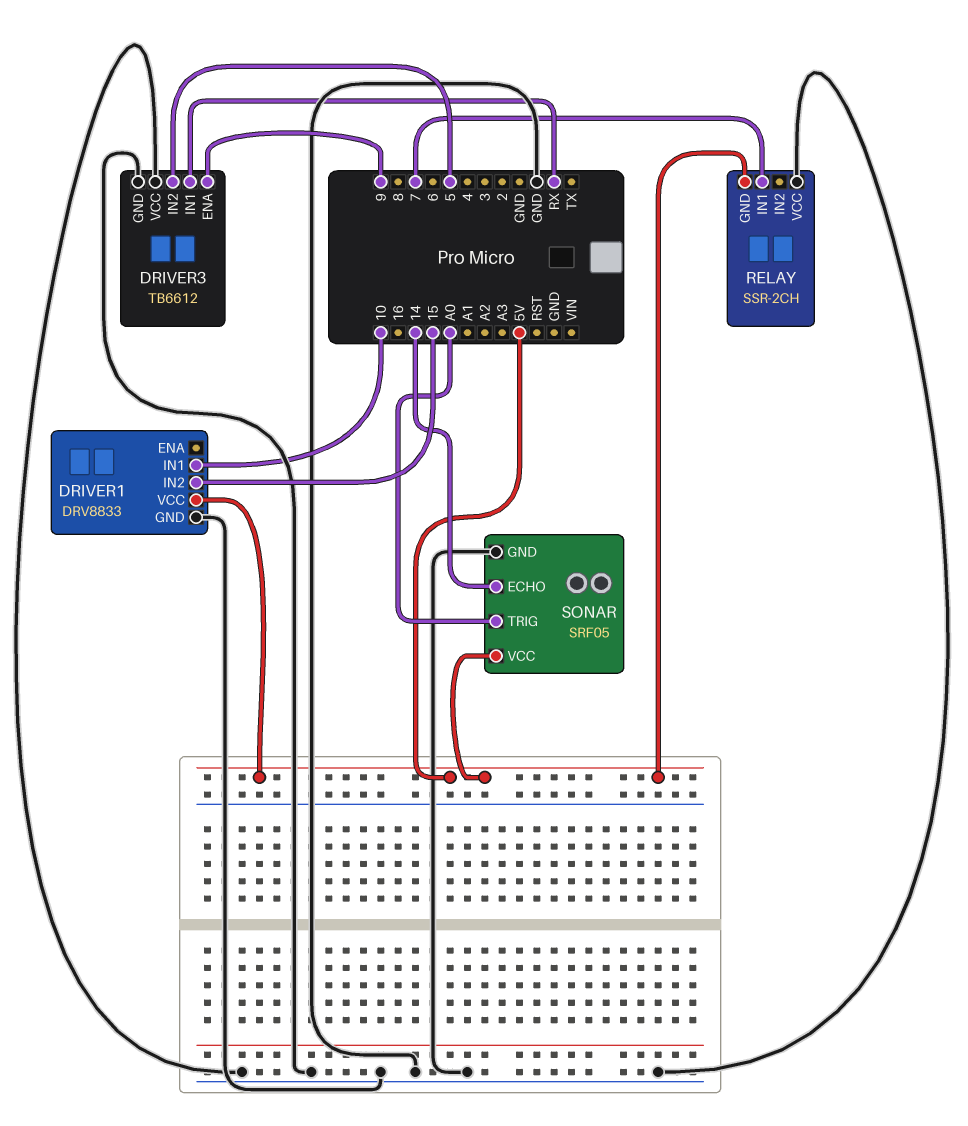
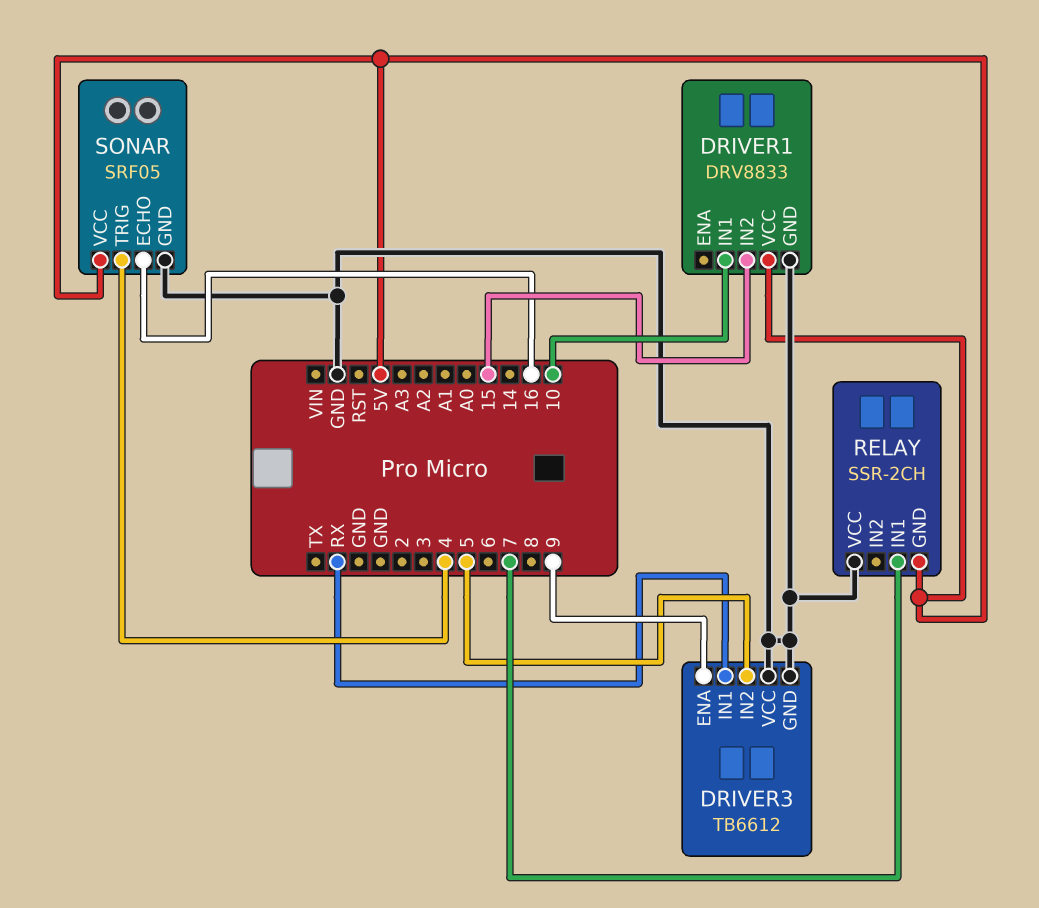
SONAR pin ECHO: 14 -> 16
SONAR pin TRIG: A0 -> 4

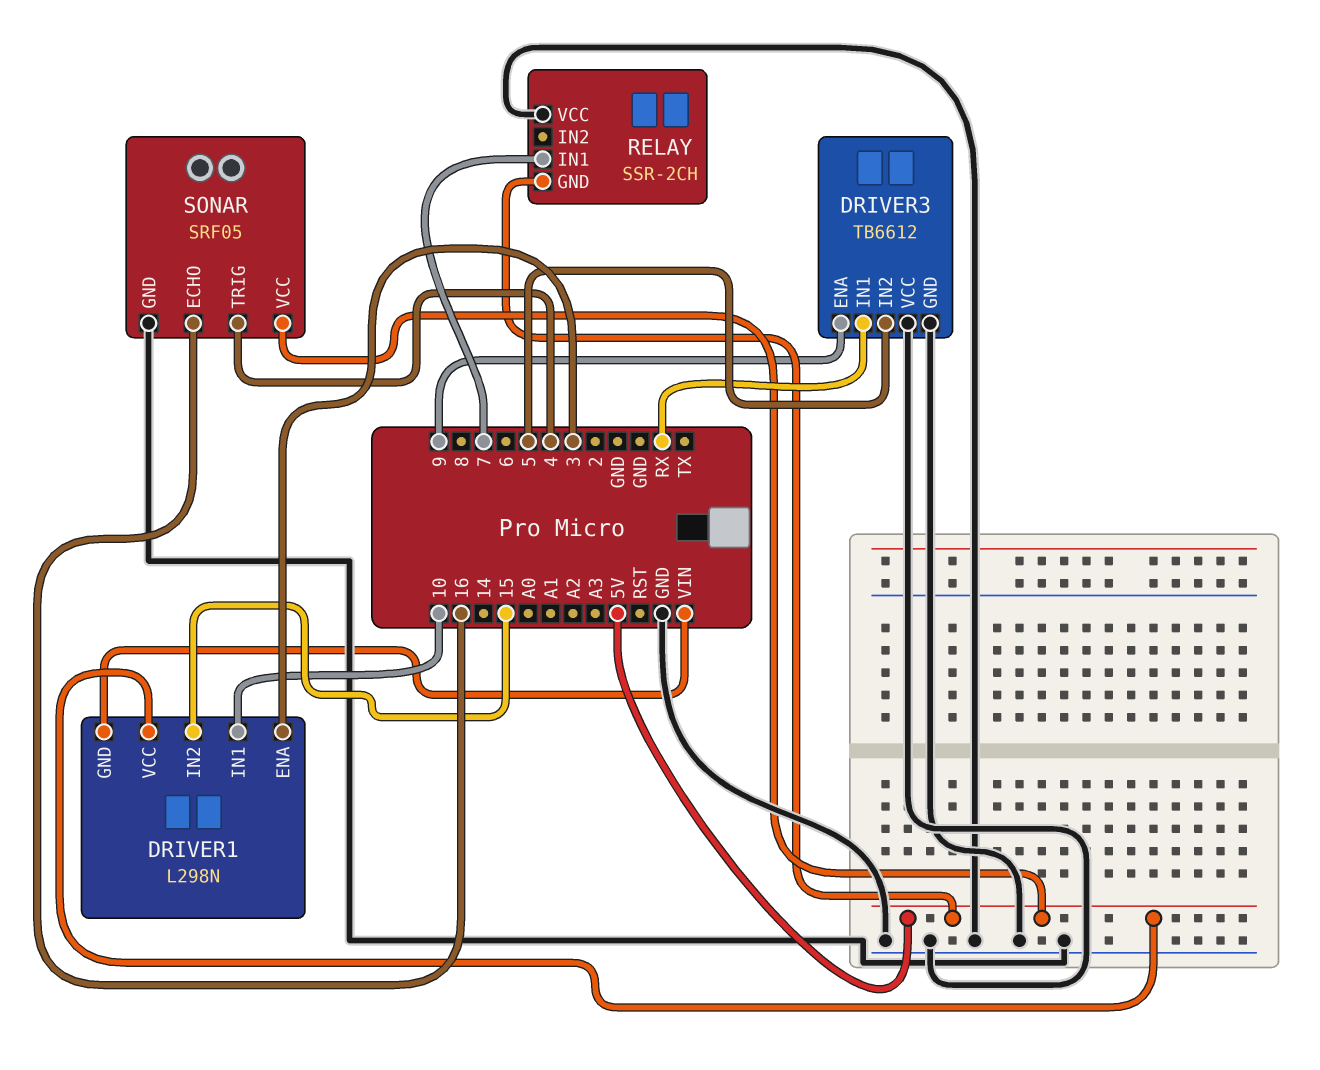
DRIVER1: DRV8833 -> L298N
DRIVER1 pin ENA: none -> 3
DRIVER1 pin GND: GND -> VIN

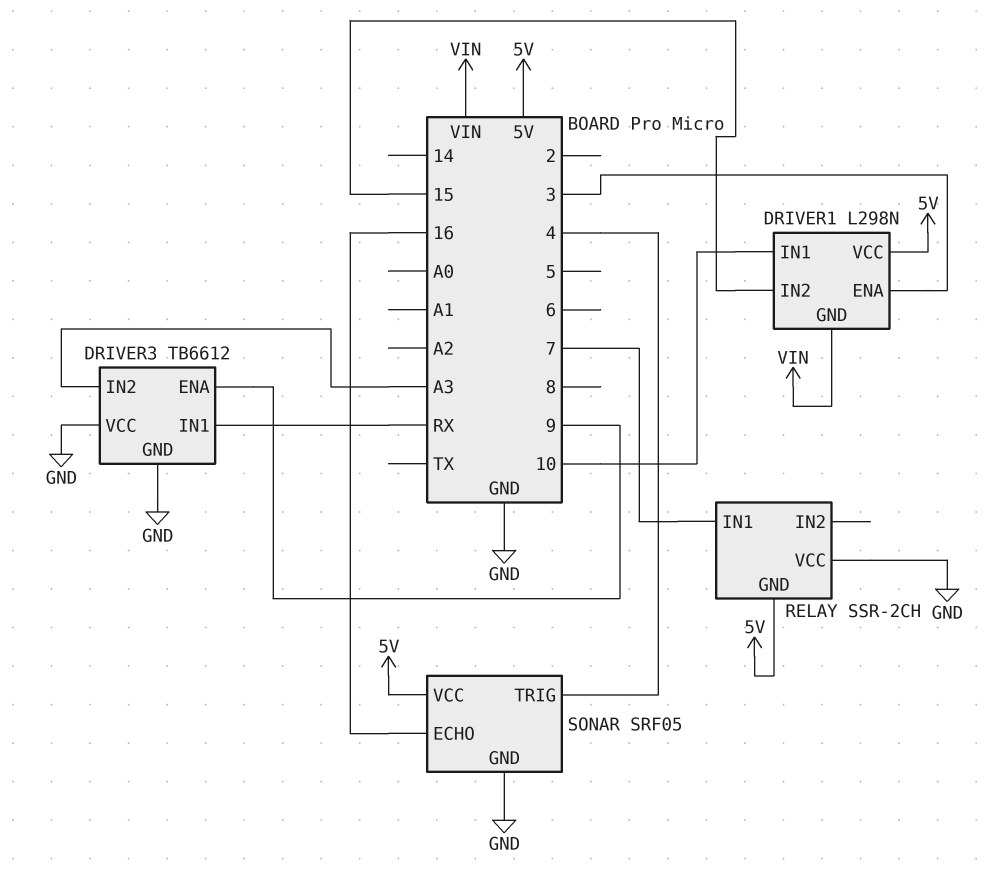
DRIVER3 pin IN2: 5 -> A3

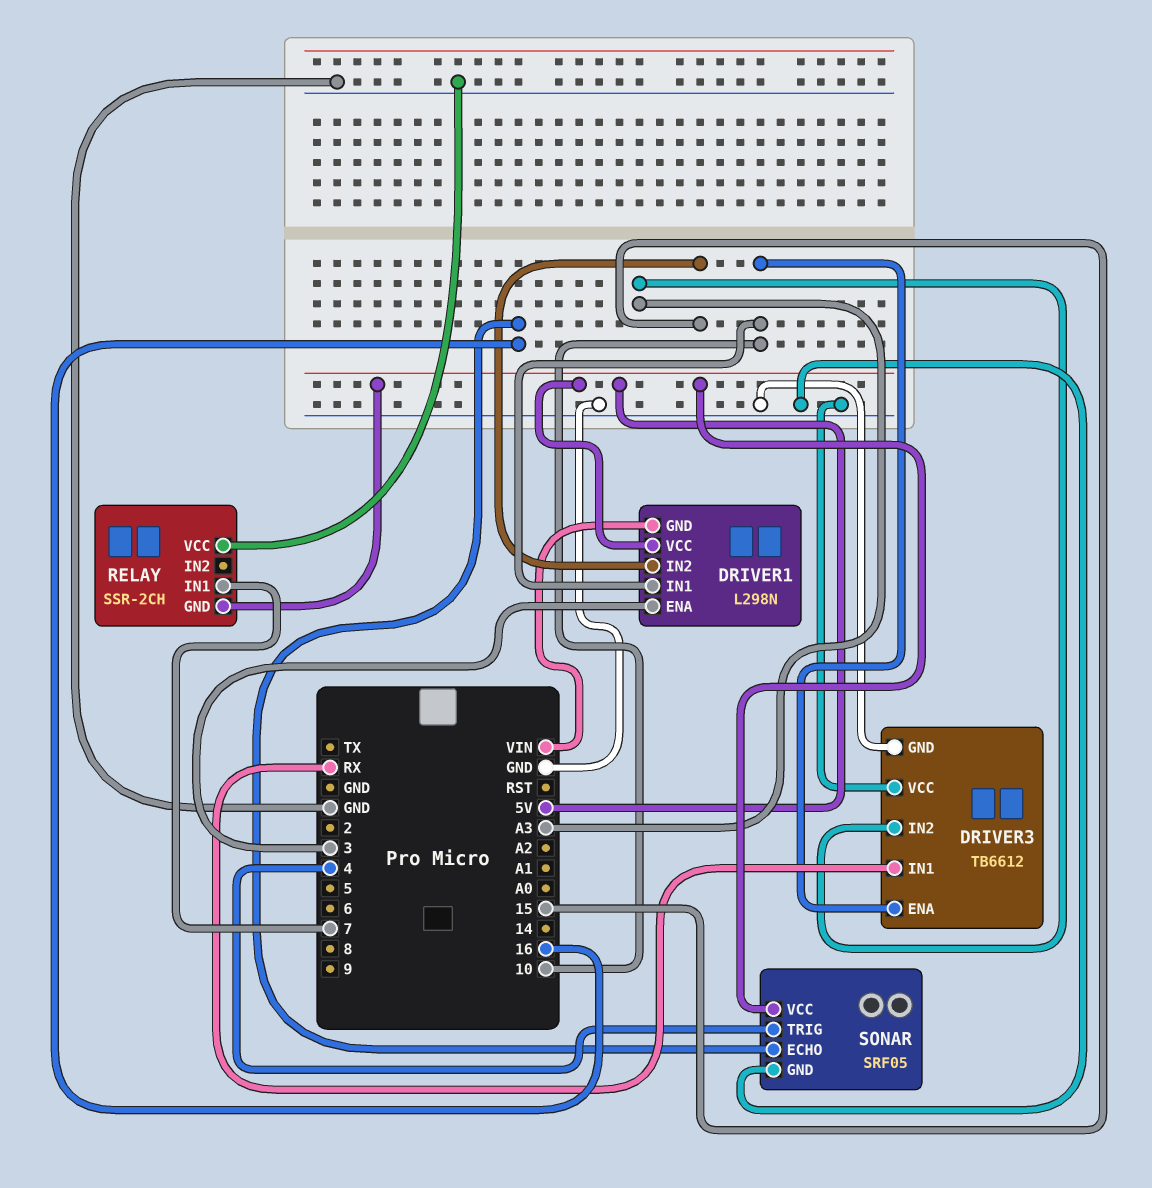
DRIVER3 pin ENA: 9 -> 10

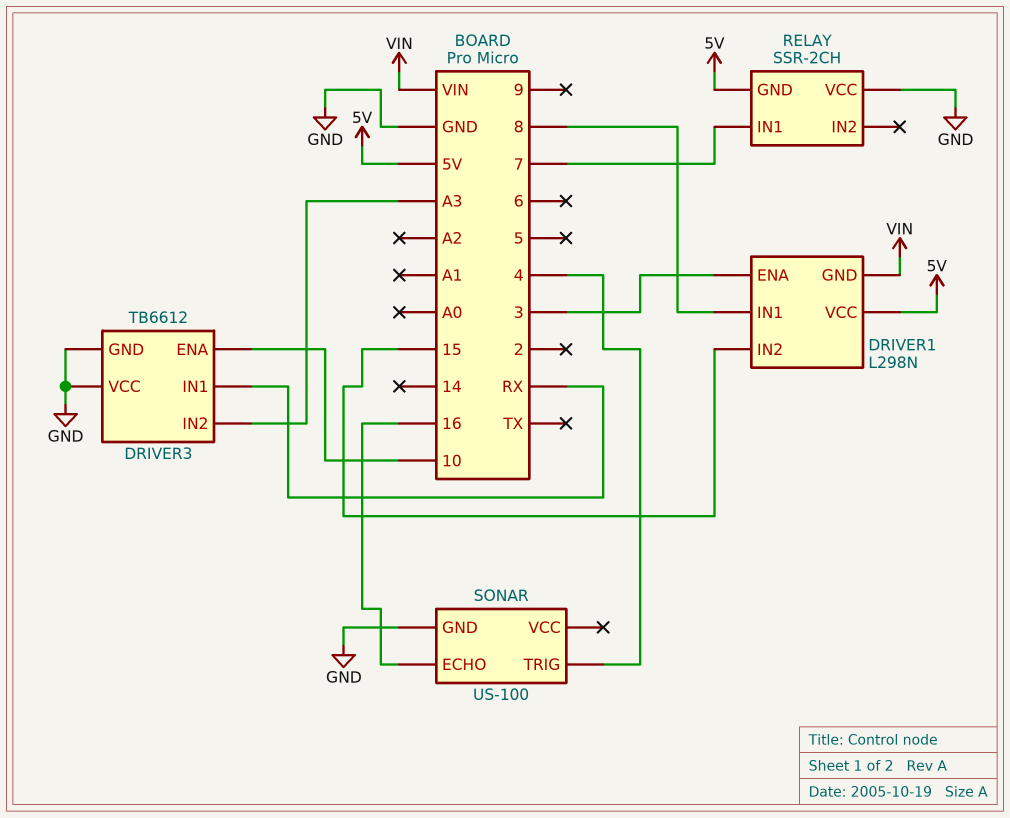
DRIVER1 pin IN1: 10 -> 8
SONAR: SRF05 -> US-100
SONAR pin VCC: 5V -> none

